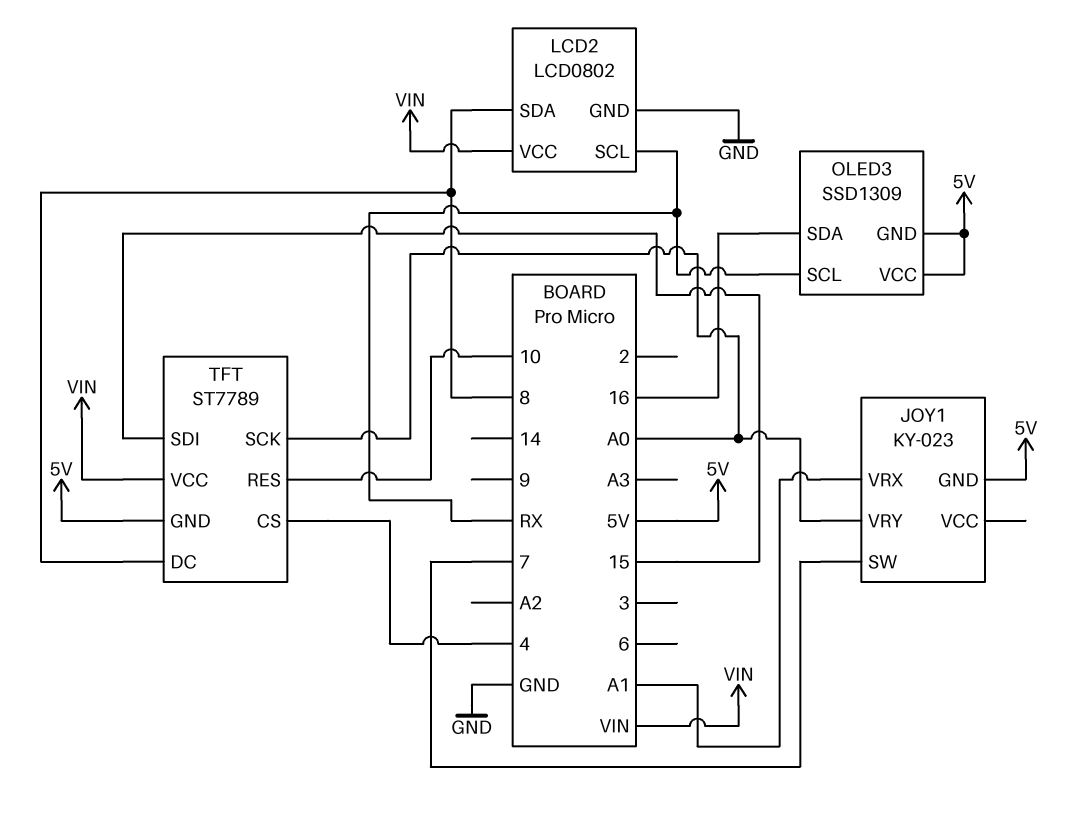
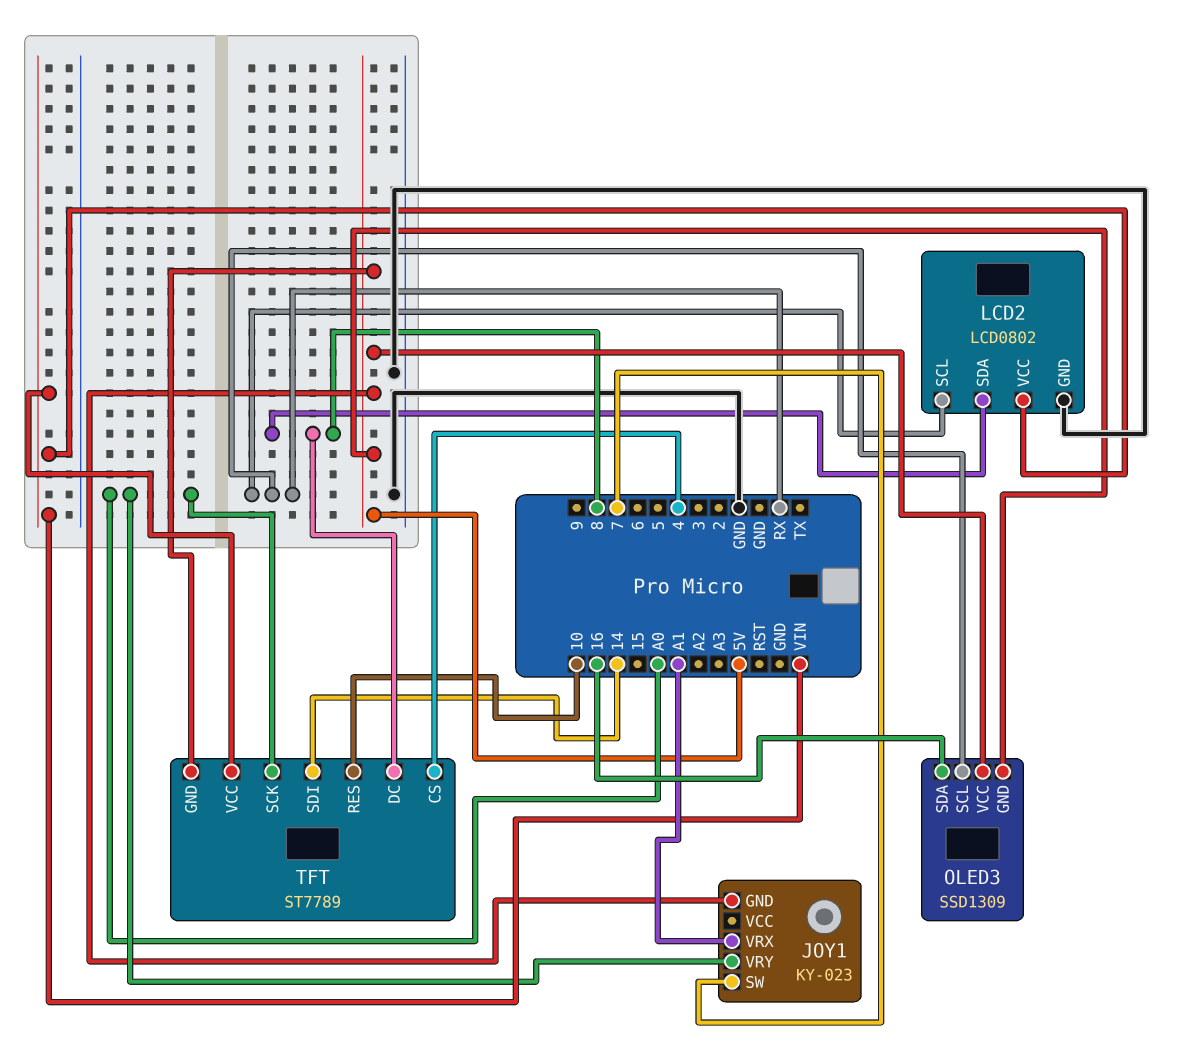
TFT pin SDI: 15 -> 14

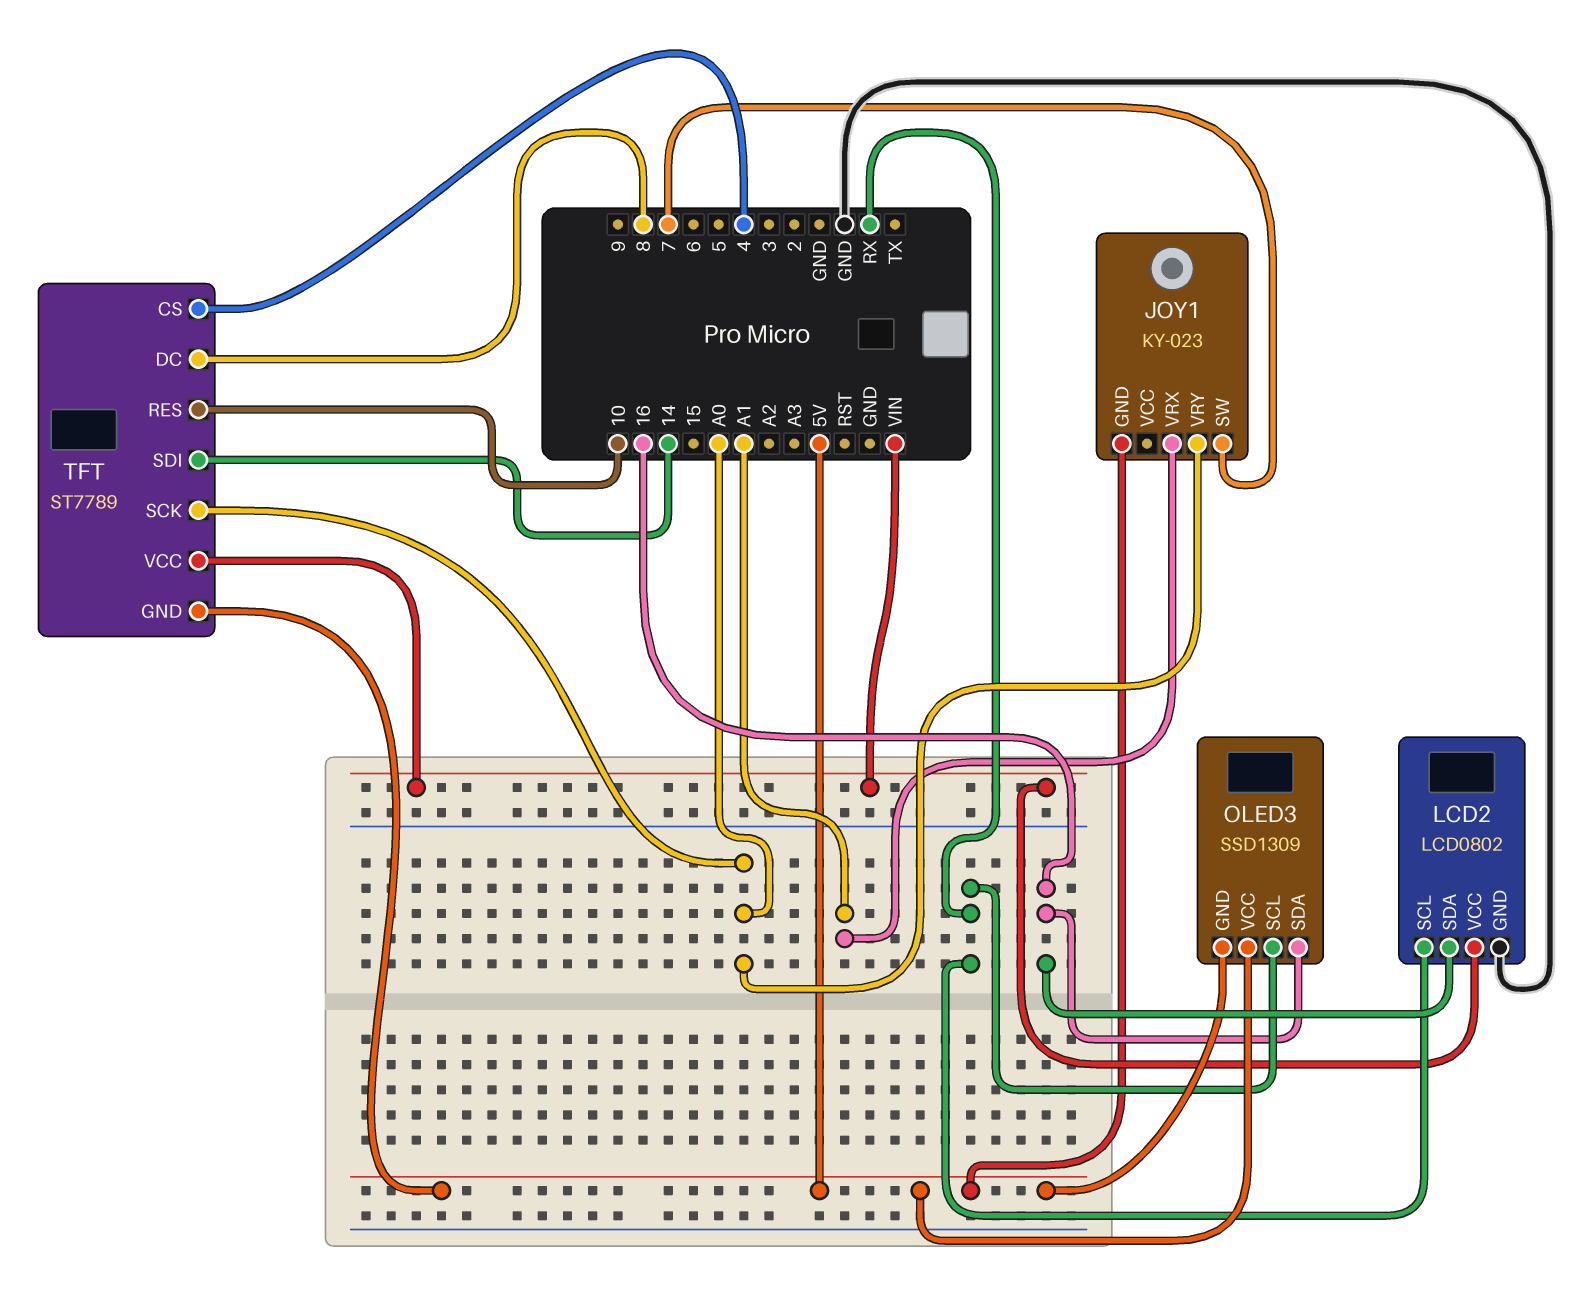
LCD2 pin SDA: 8 -> 16

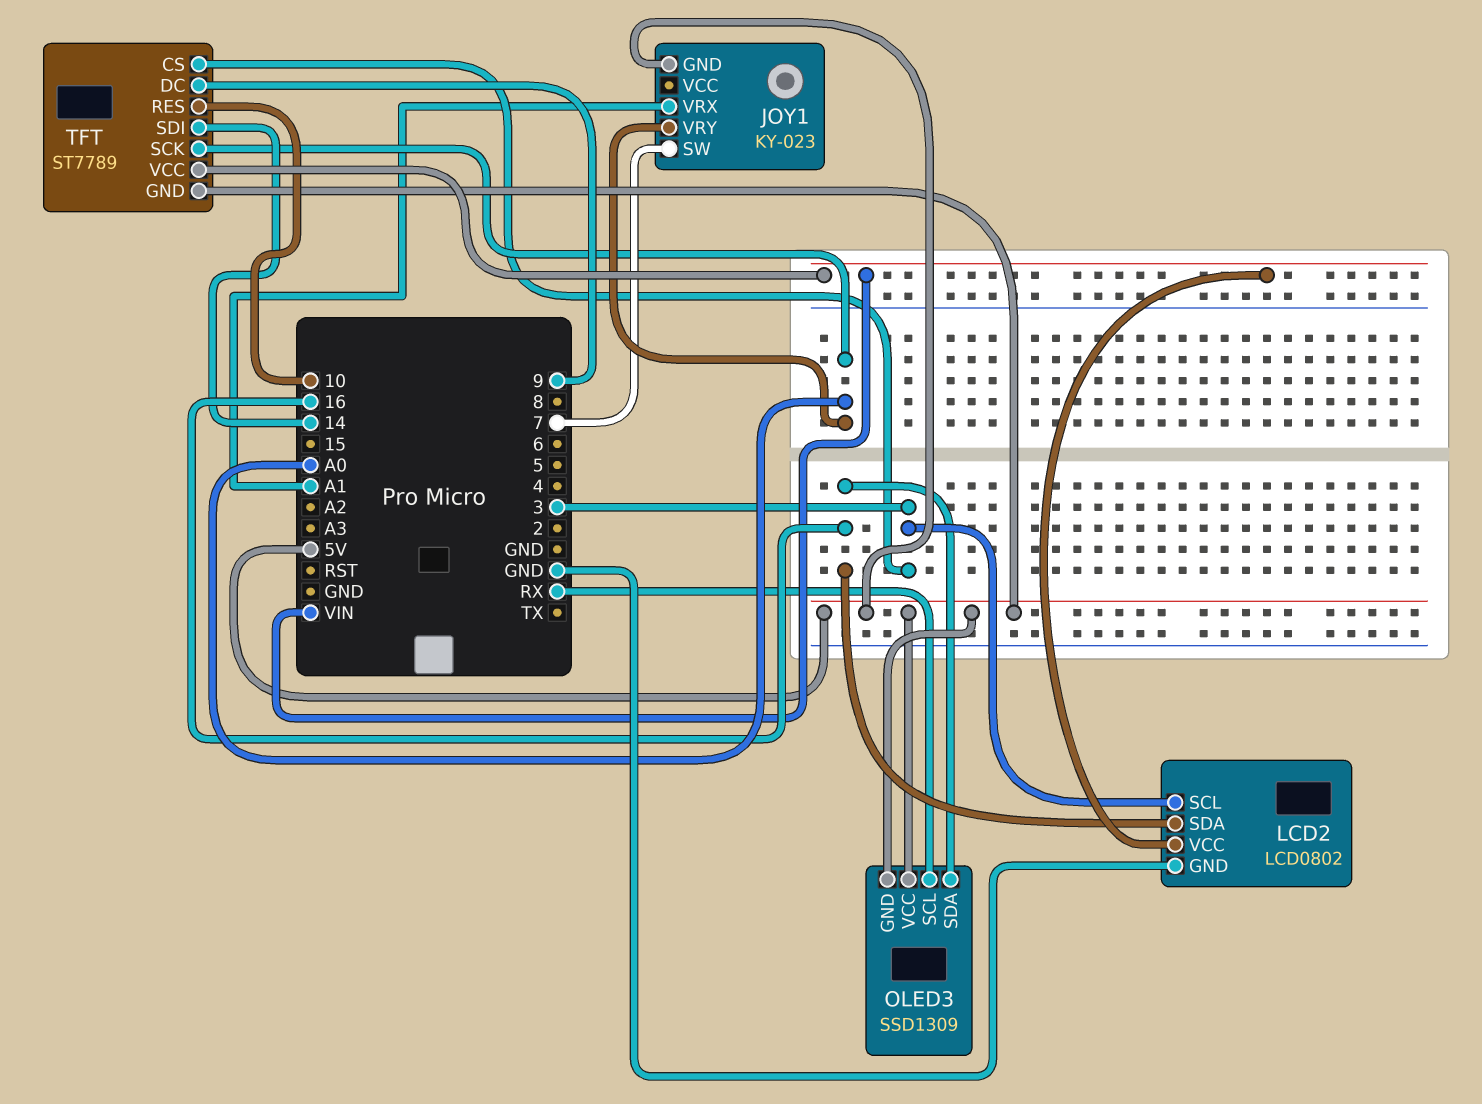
LCD2 pin SCL: RX -> 3
TFT pin CS: 4 -> 3
TFT pin DC: 8 -> 9

